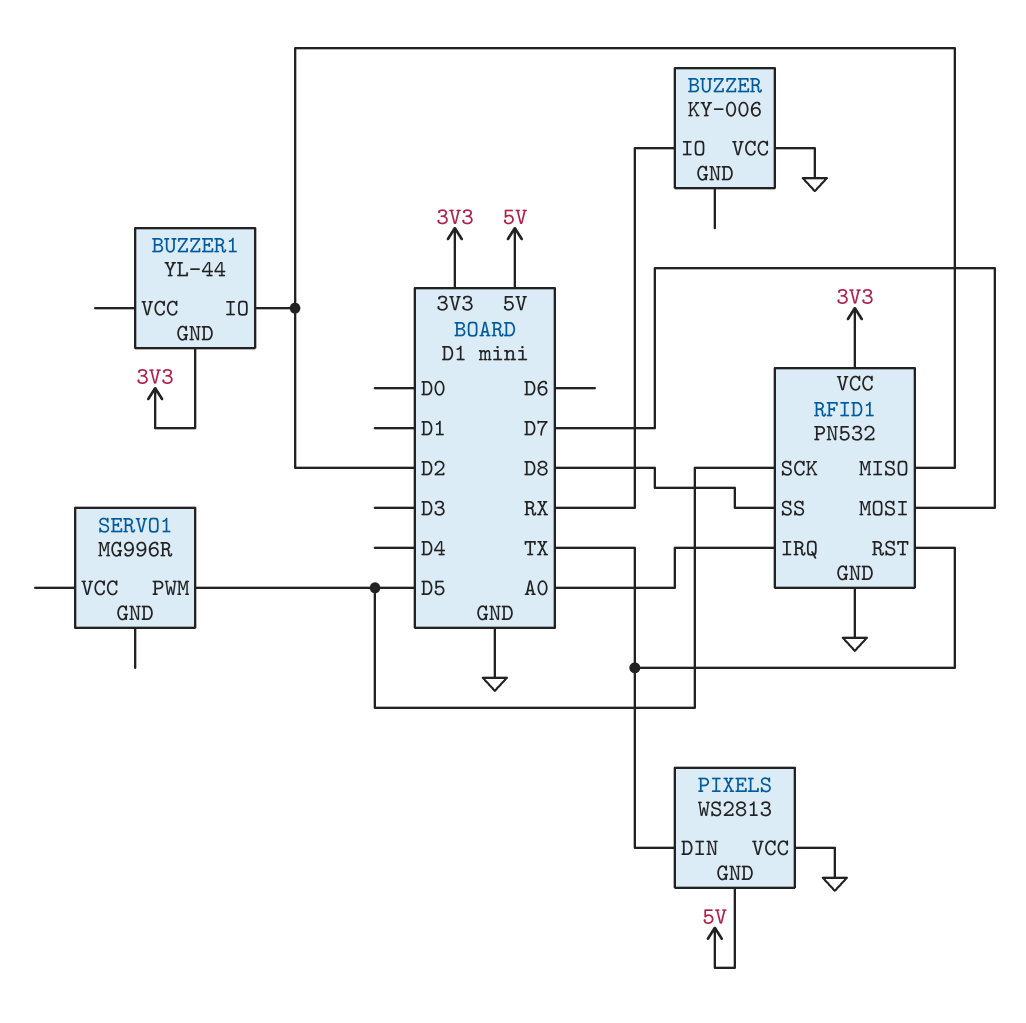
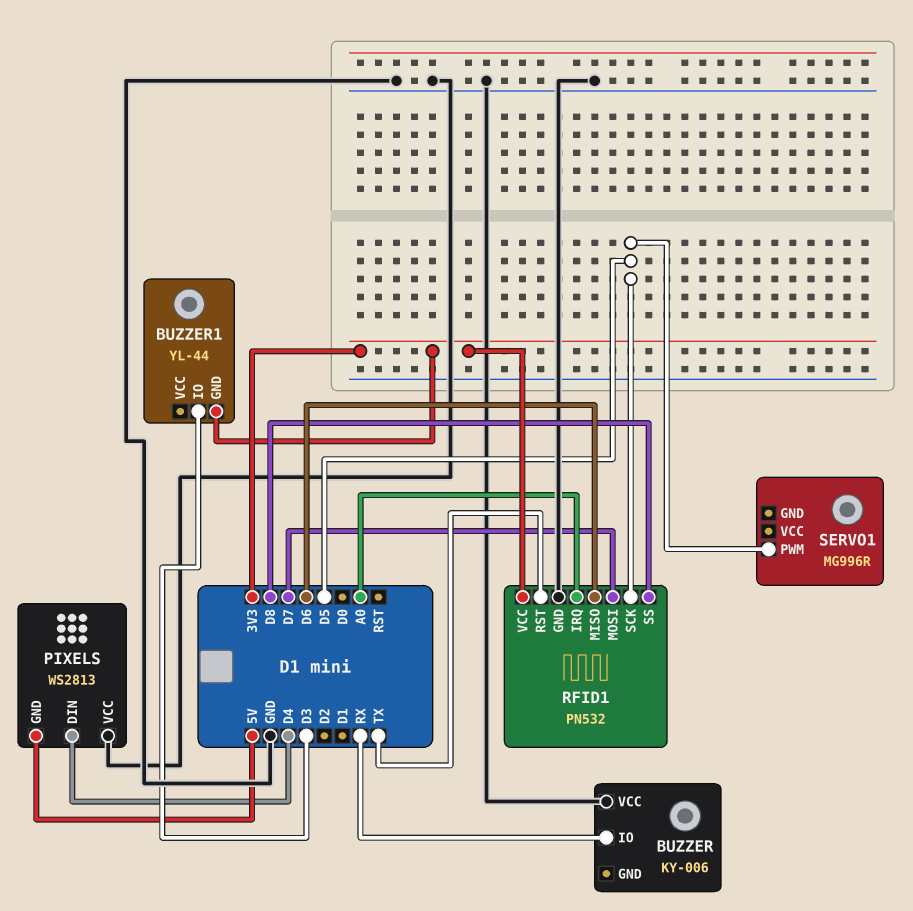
BUZZER1 pin IO: D2 -> D3
PIXELS pin DIN: TX -> D4
RFID1 pin MISO: D2 -> D6

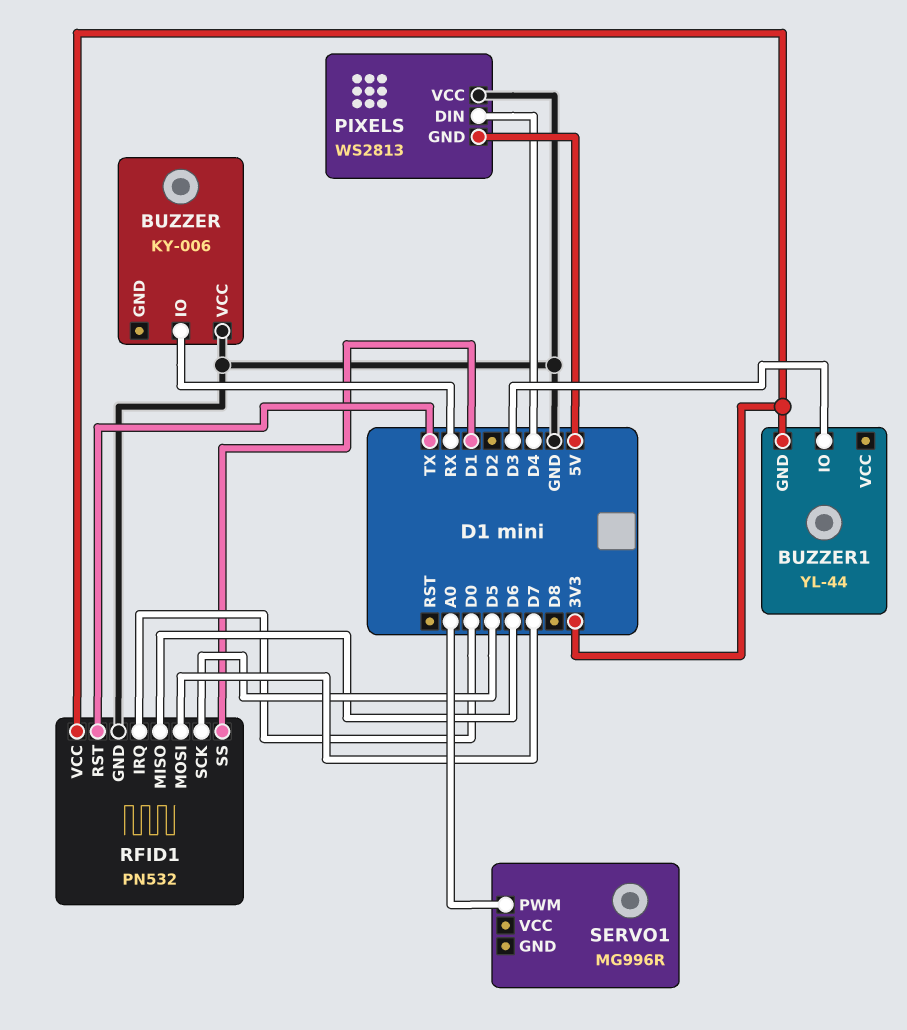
RFID1 pin IRQ: A0 -> D0
RFID1 pin SS: D8 -> D1
SERVO1 pin PWM: D5 -> A0

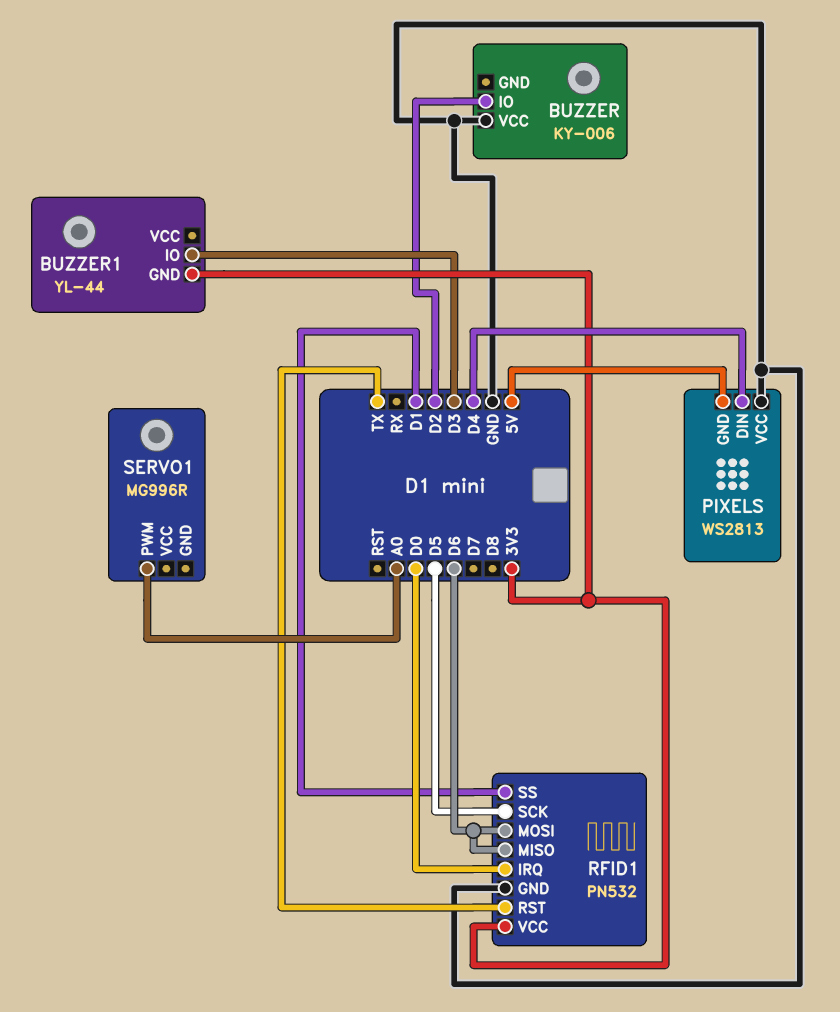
BUZZER pin IO: RX -> D2
RFID1 pin MOSI: D7 -> D6

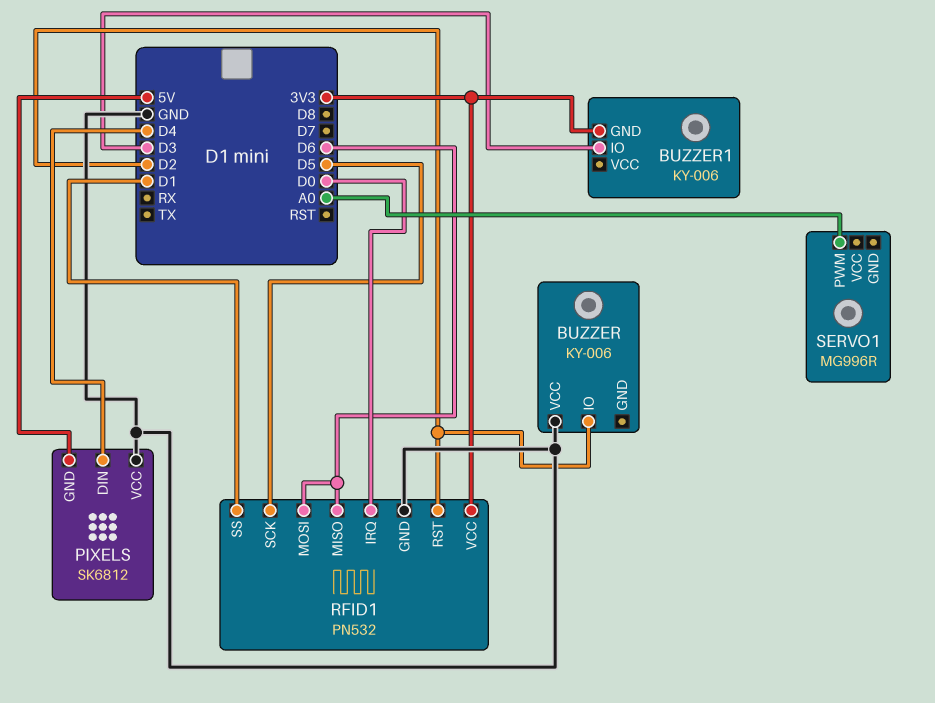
BUZZER1: YL-44 -> KY-006
PIXELS: WS2813 -> SK6812
RFID1 pin RST: TX -> D2

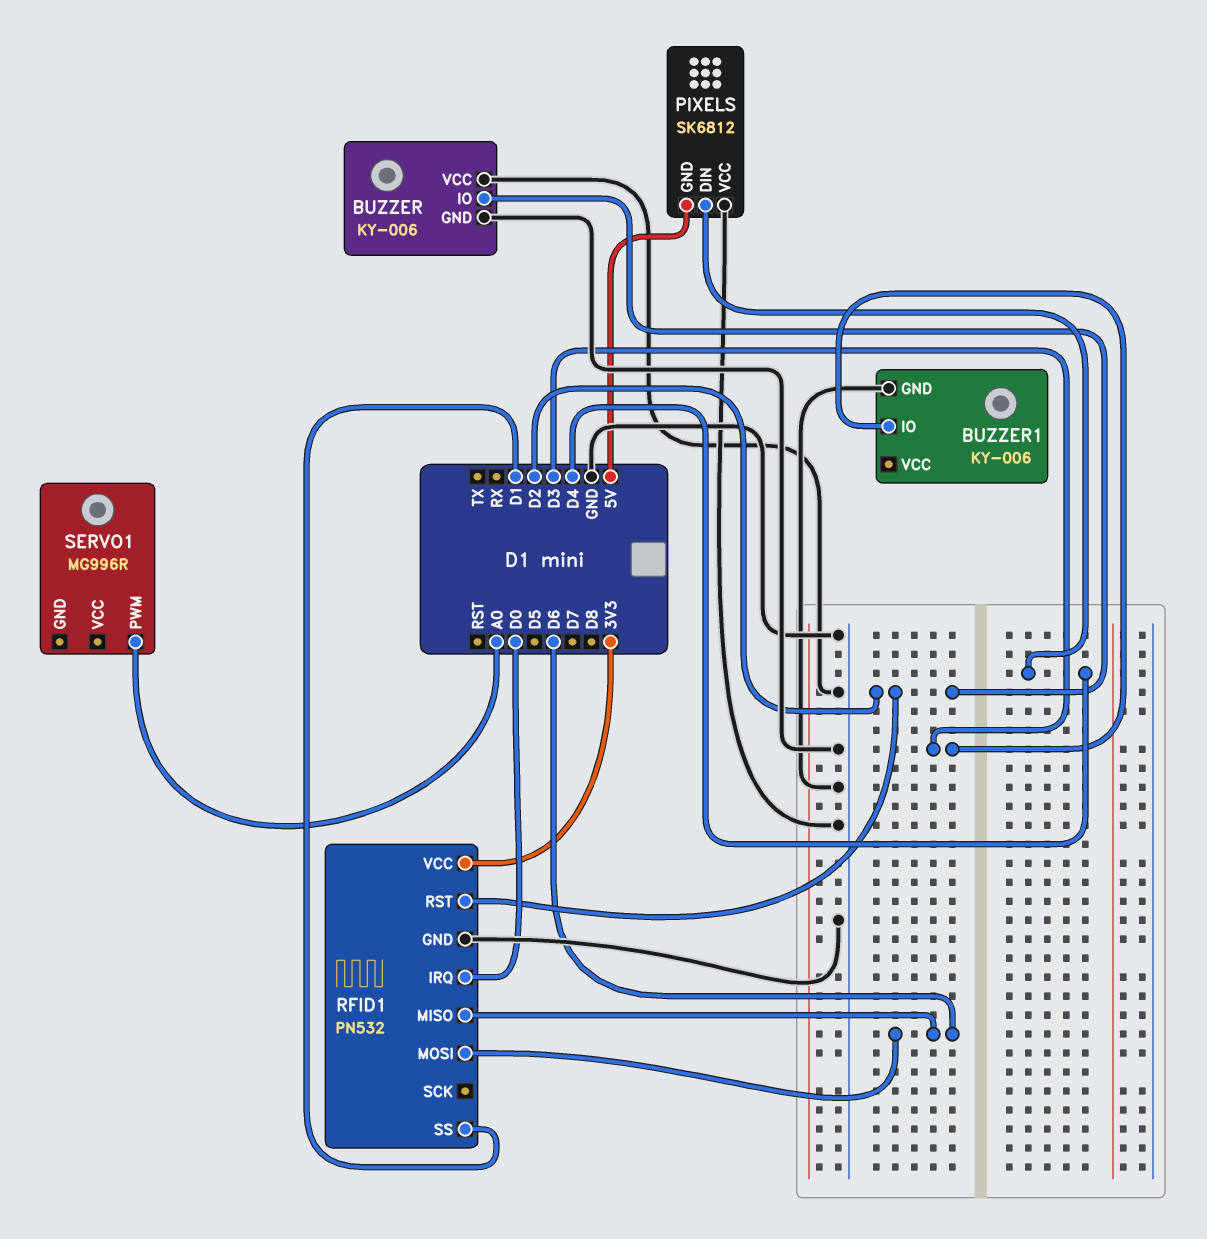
BUZZER pin GND: none -> GND
BUZZER1 pin GND: 3V3 -> GND
RFID1 pin SCK: D5 -> none

